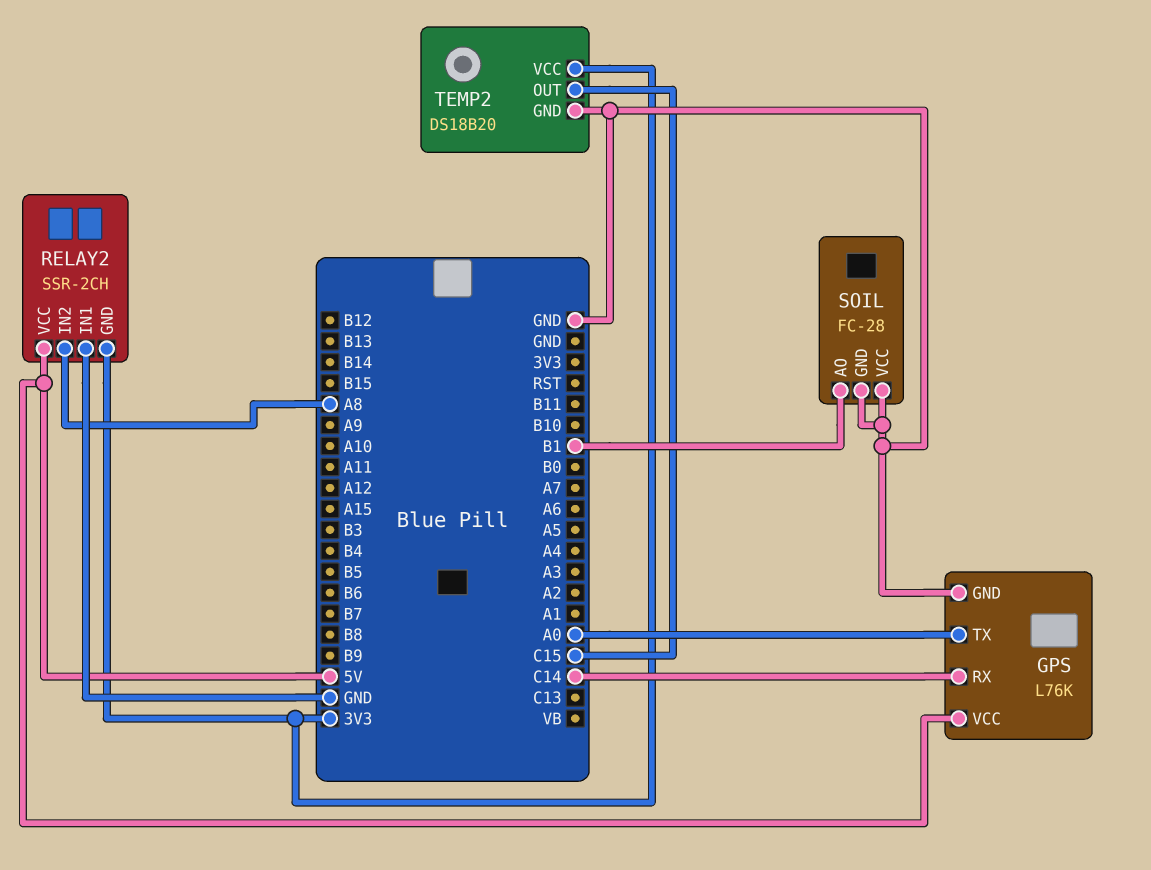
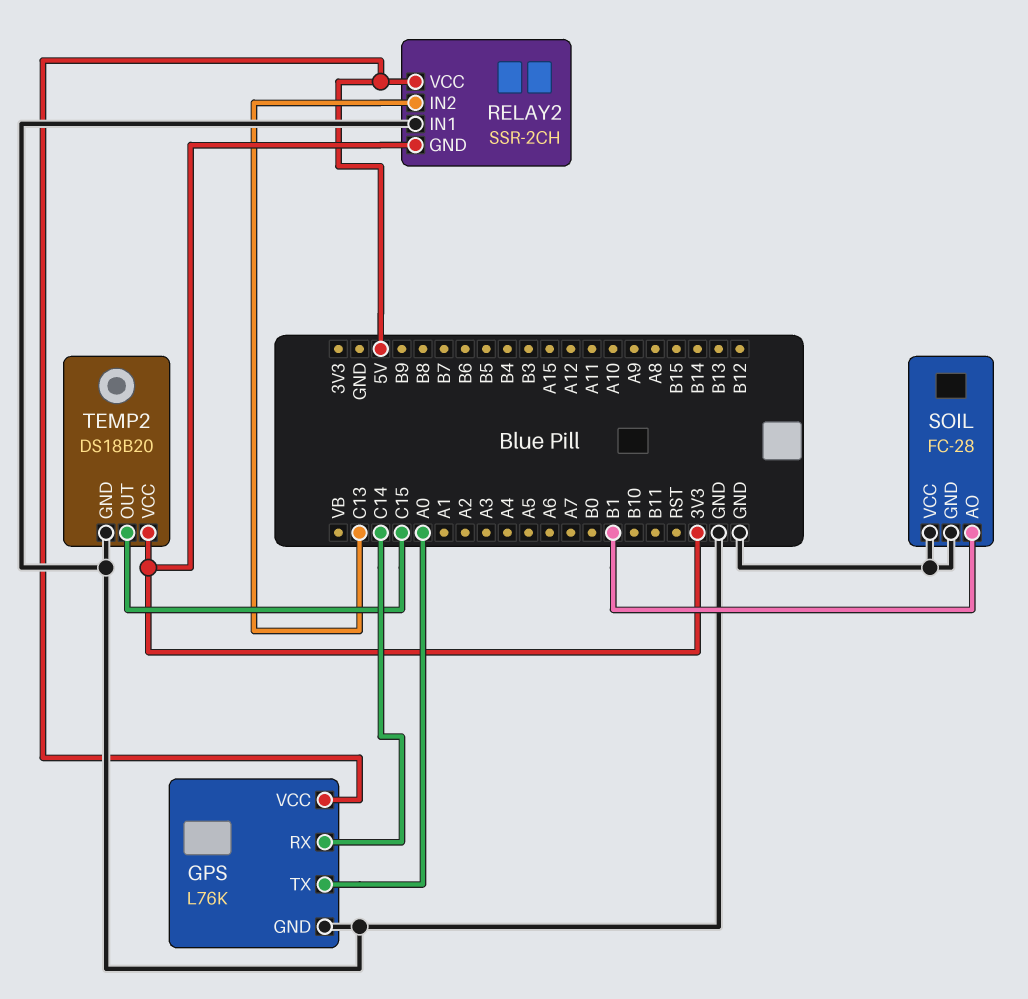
RELAY2 pin IN2: A8 -> C13

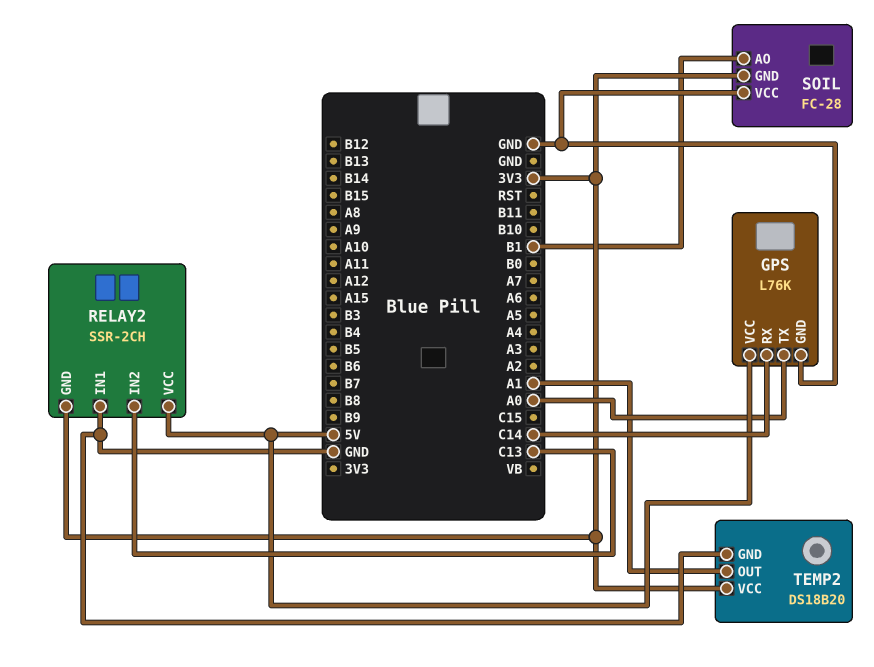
SOIL pin GND: GND -> 3V3
TEMP2 pin OUT: C15 -> A1

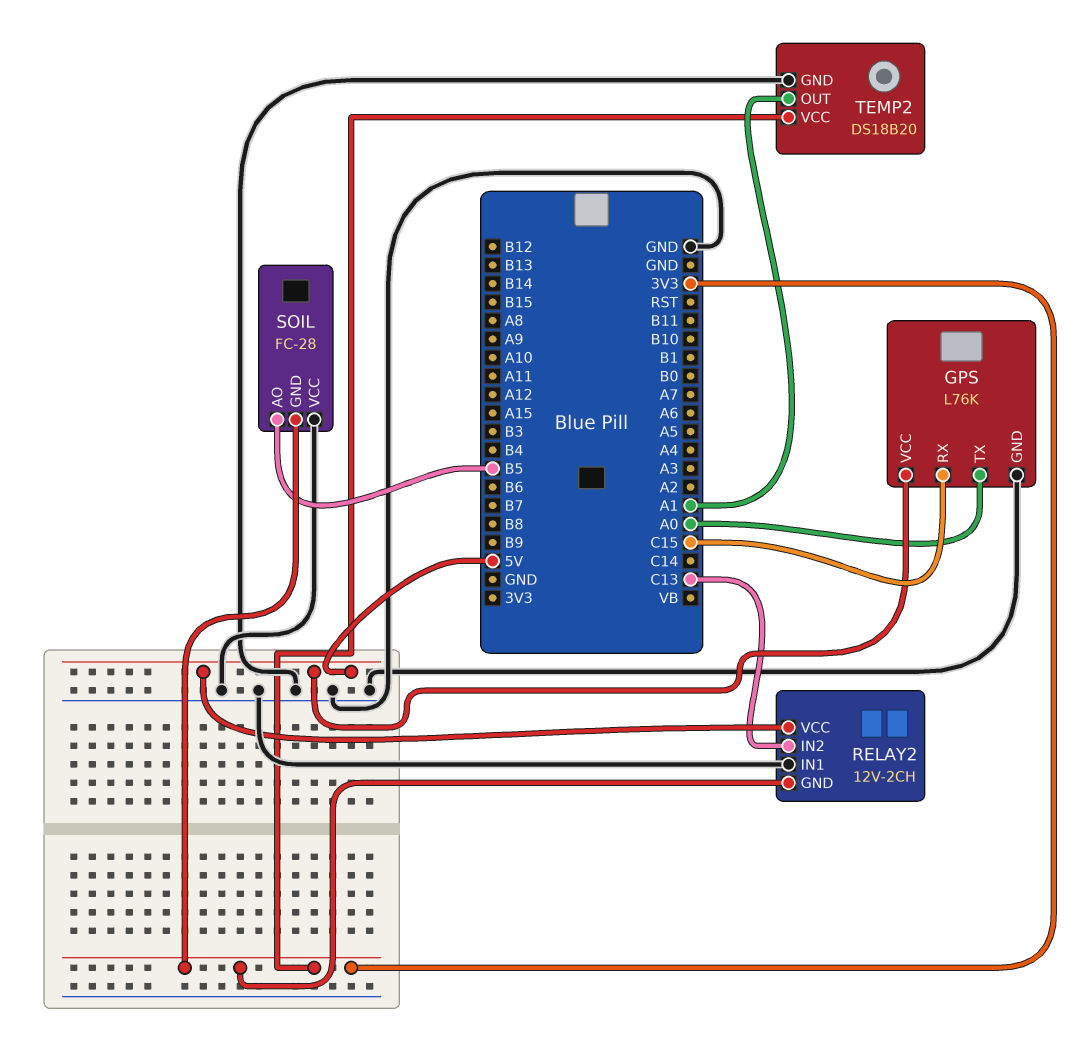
GPS pin RX: C14 -> C15
RELAY2: SSR-2CH -> 12V-2CH
SOIL pin AO: B1 -> B5

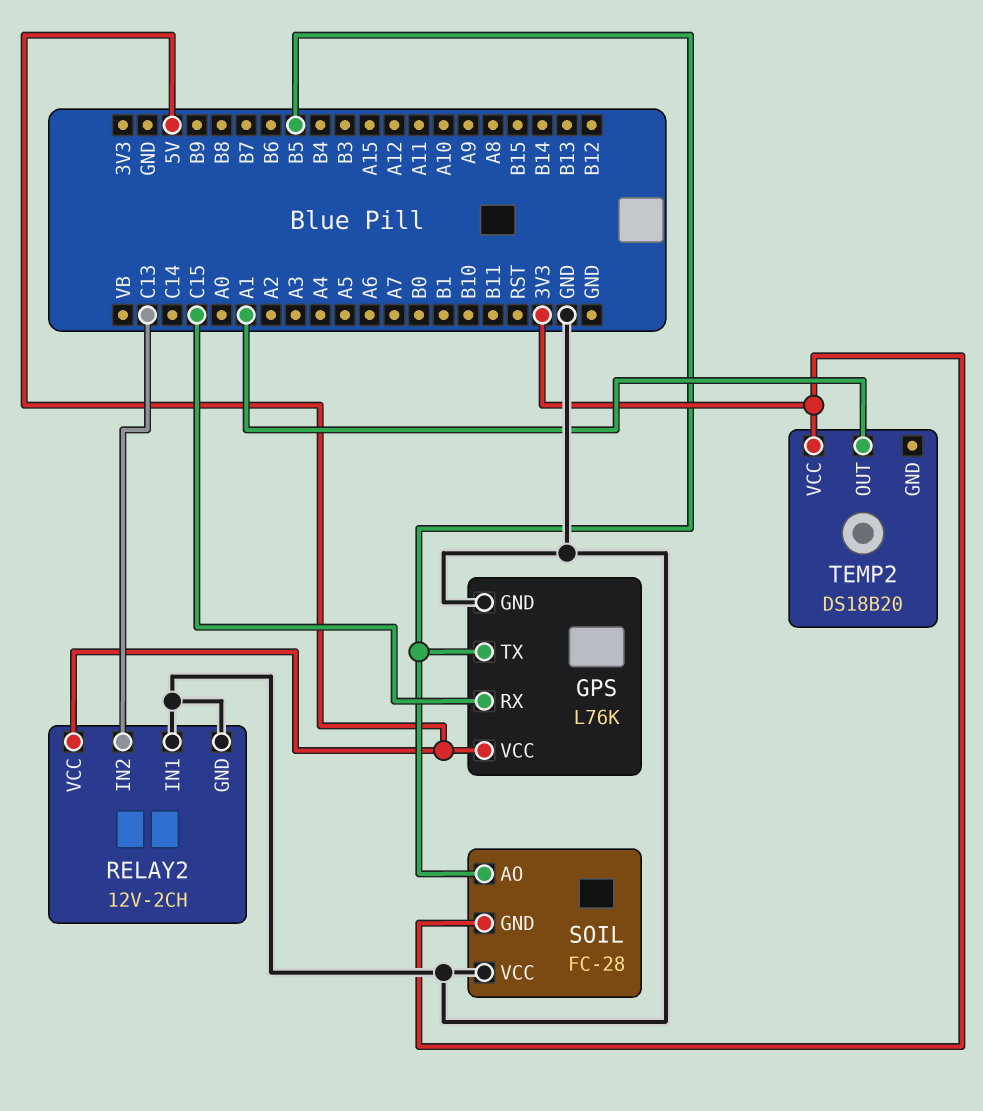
GPS pin TX: A0 -> B5
RELAY2 pin GND: 3V3 -> GND
TEMP2 pin GND: GND -> none

